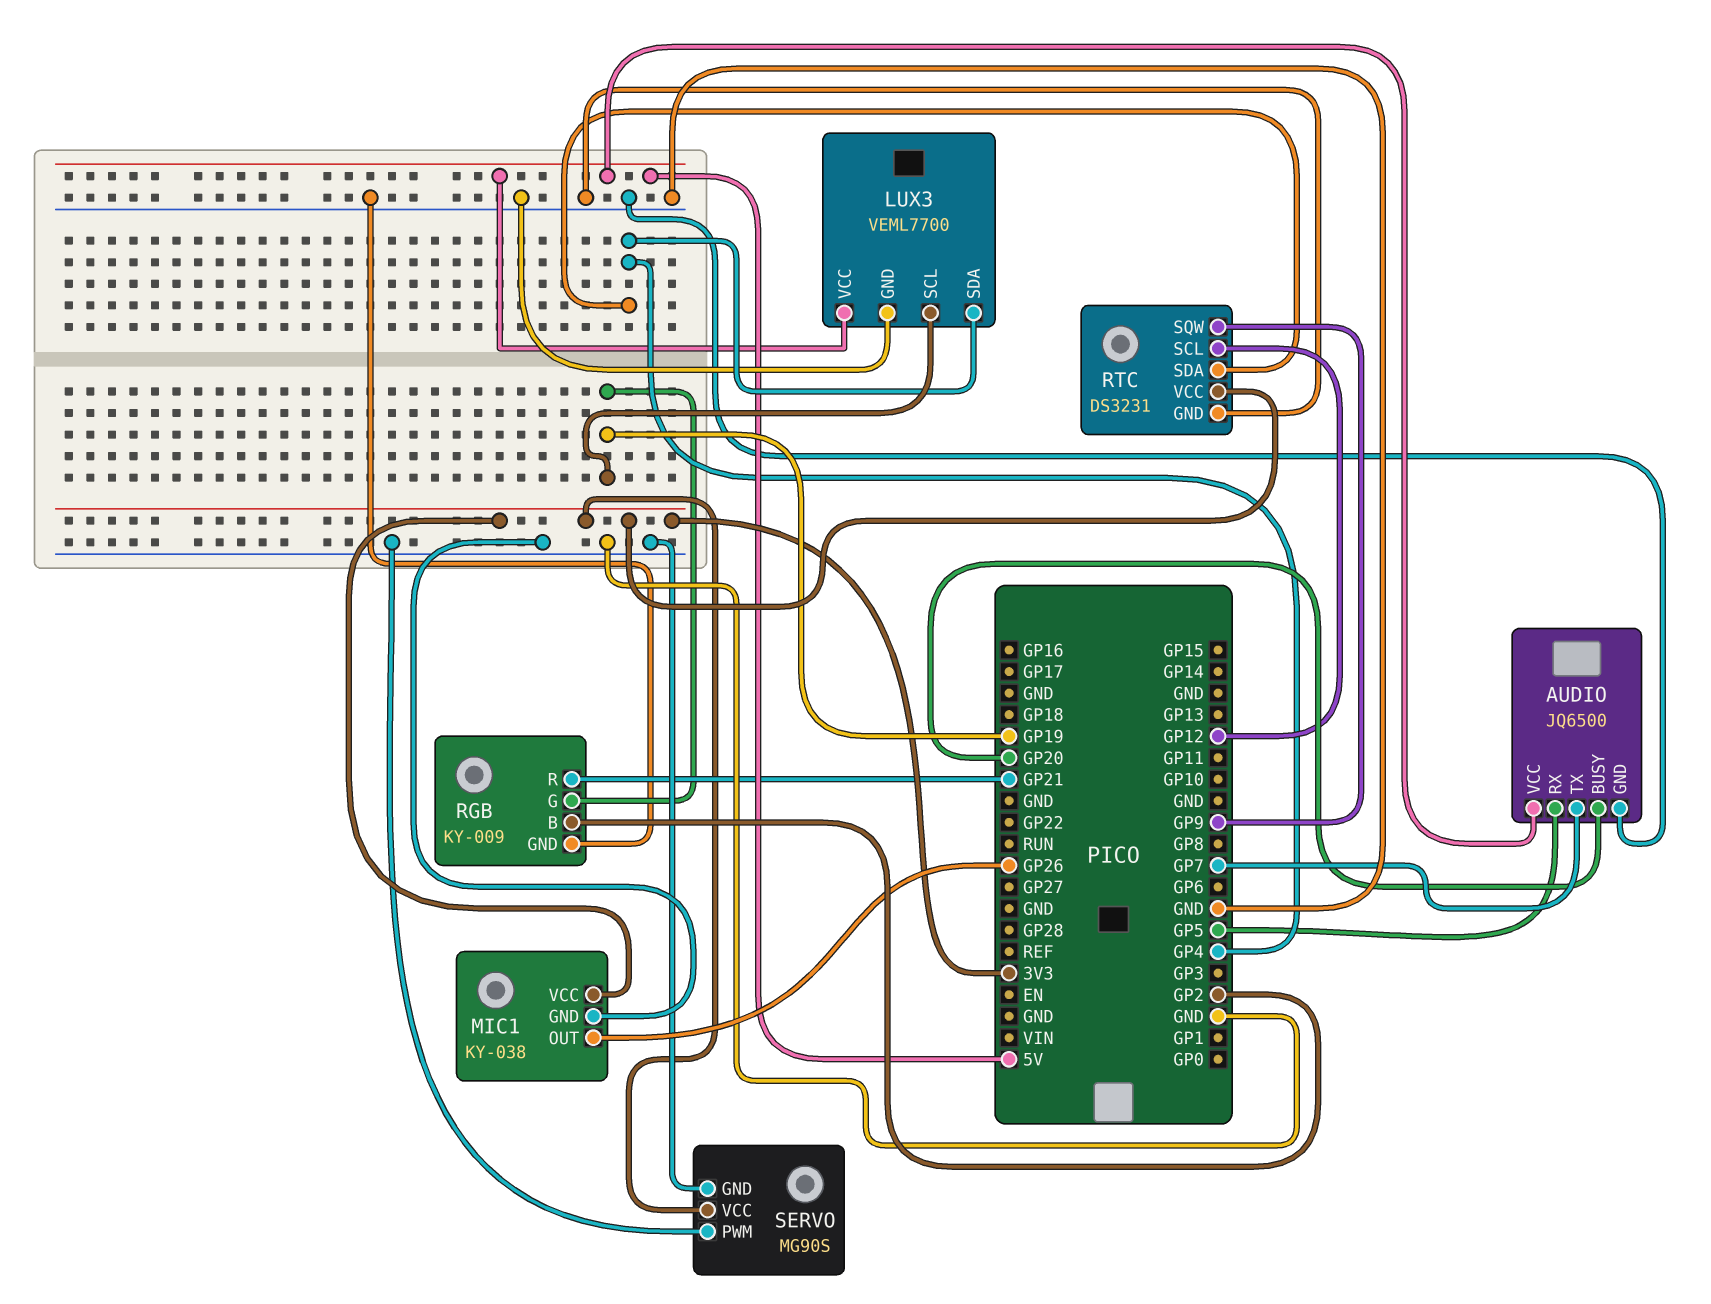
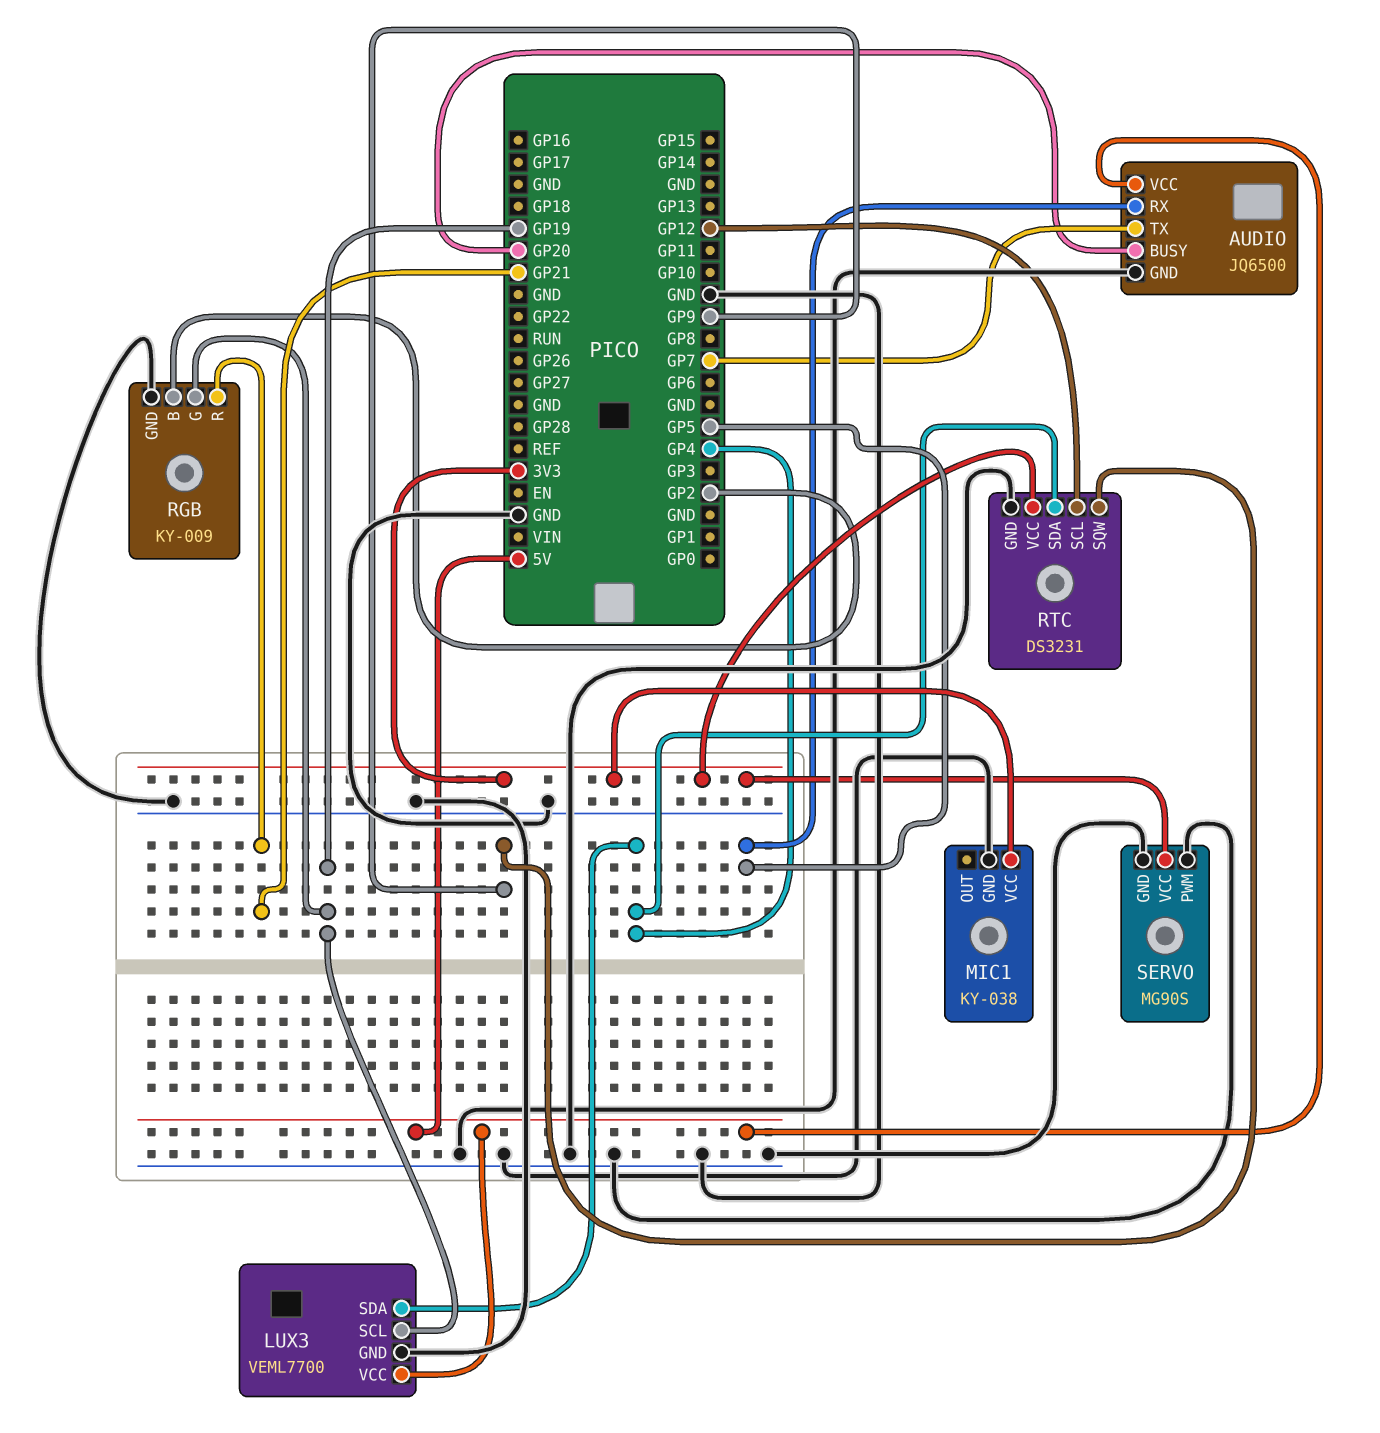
MIC1 pin OUT: GP26 -> none

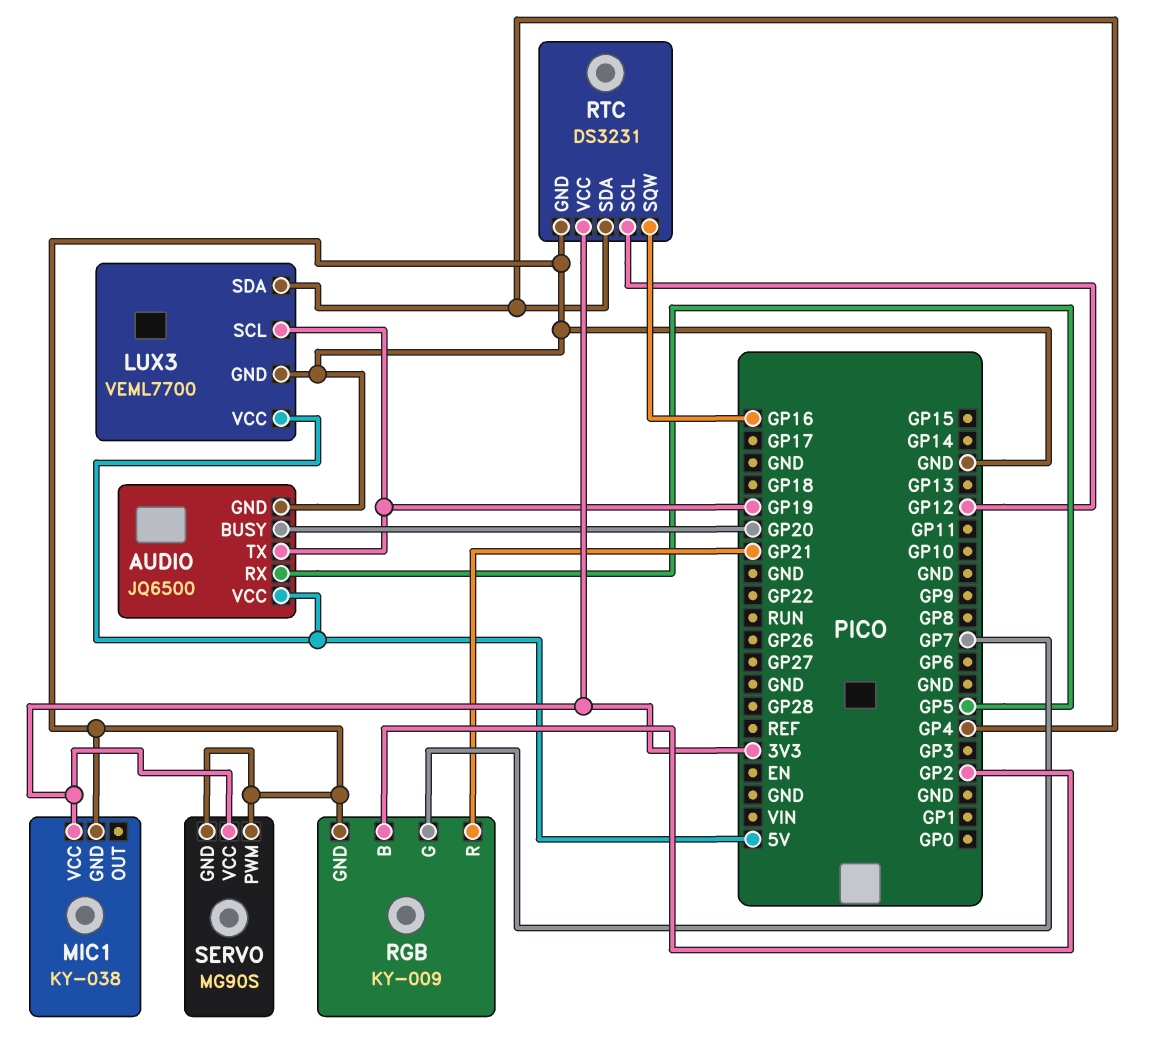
AUDIO pin TX: GP7 -> GP19
RGB pin G: GP19 -> GP7
RTC pin SQW: GP9 -> GP16

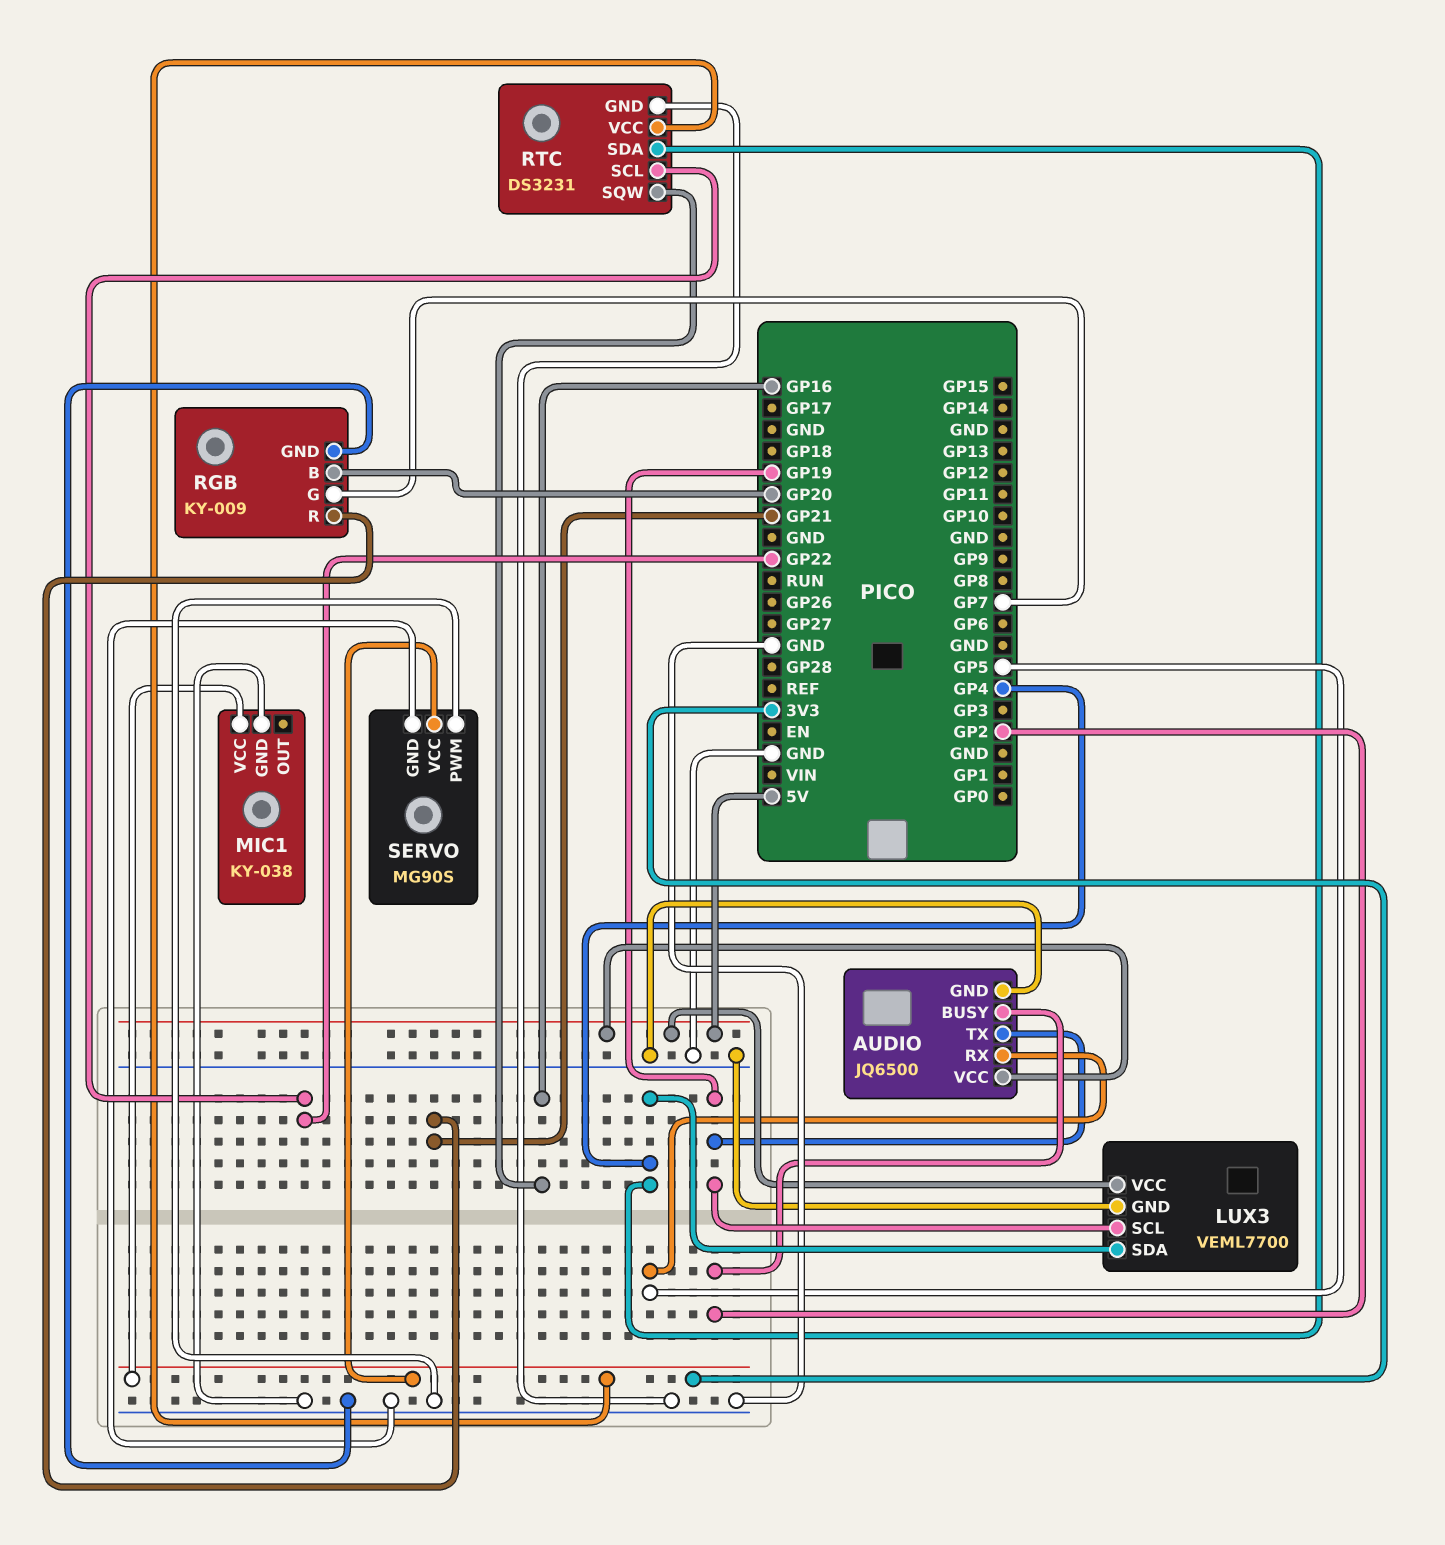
AUDIO pin BUSY: GP20 -> GP2
RGB pin B: GP2 -> GP20
RTC pin SCL: GP12 -> GP22

